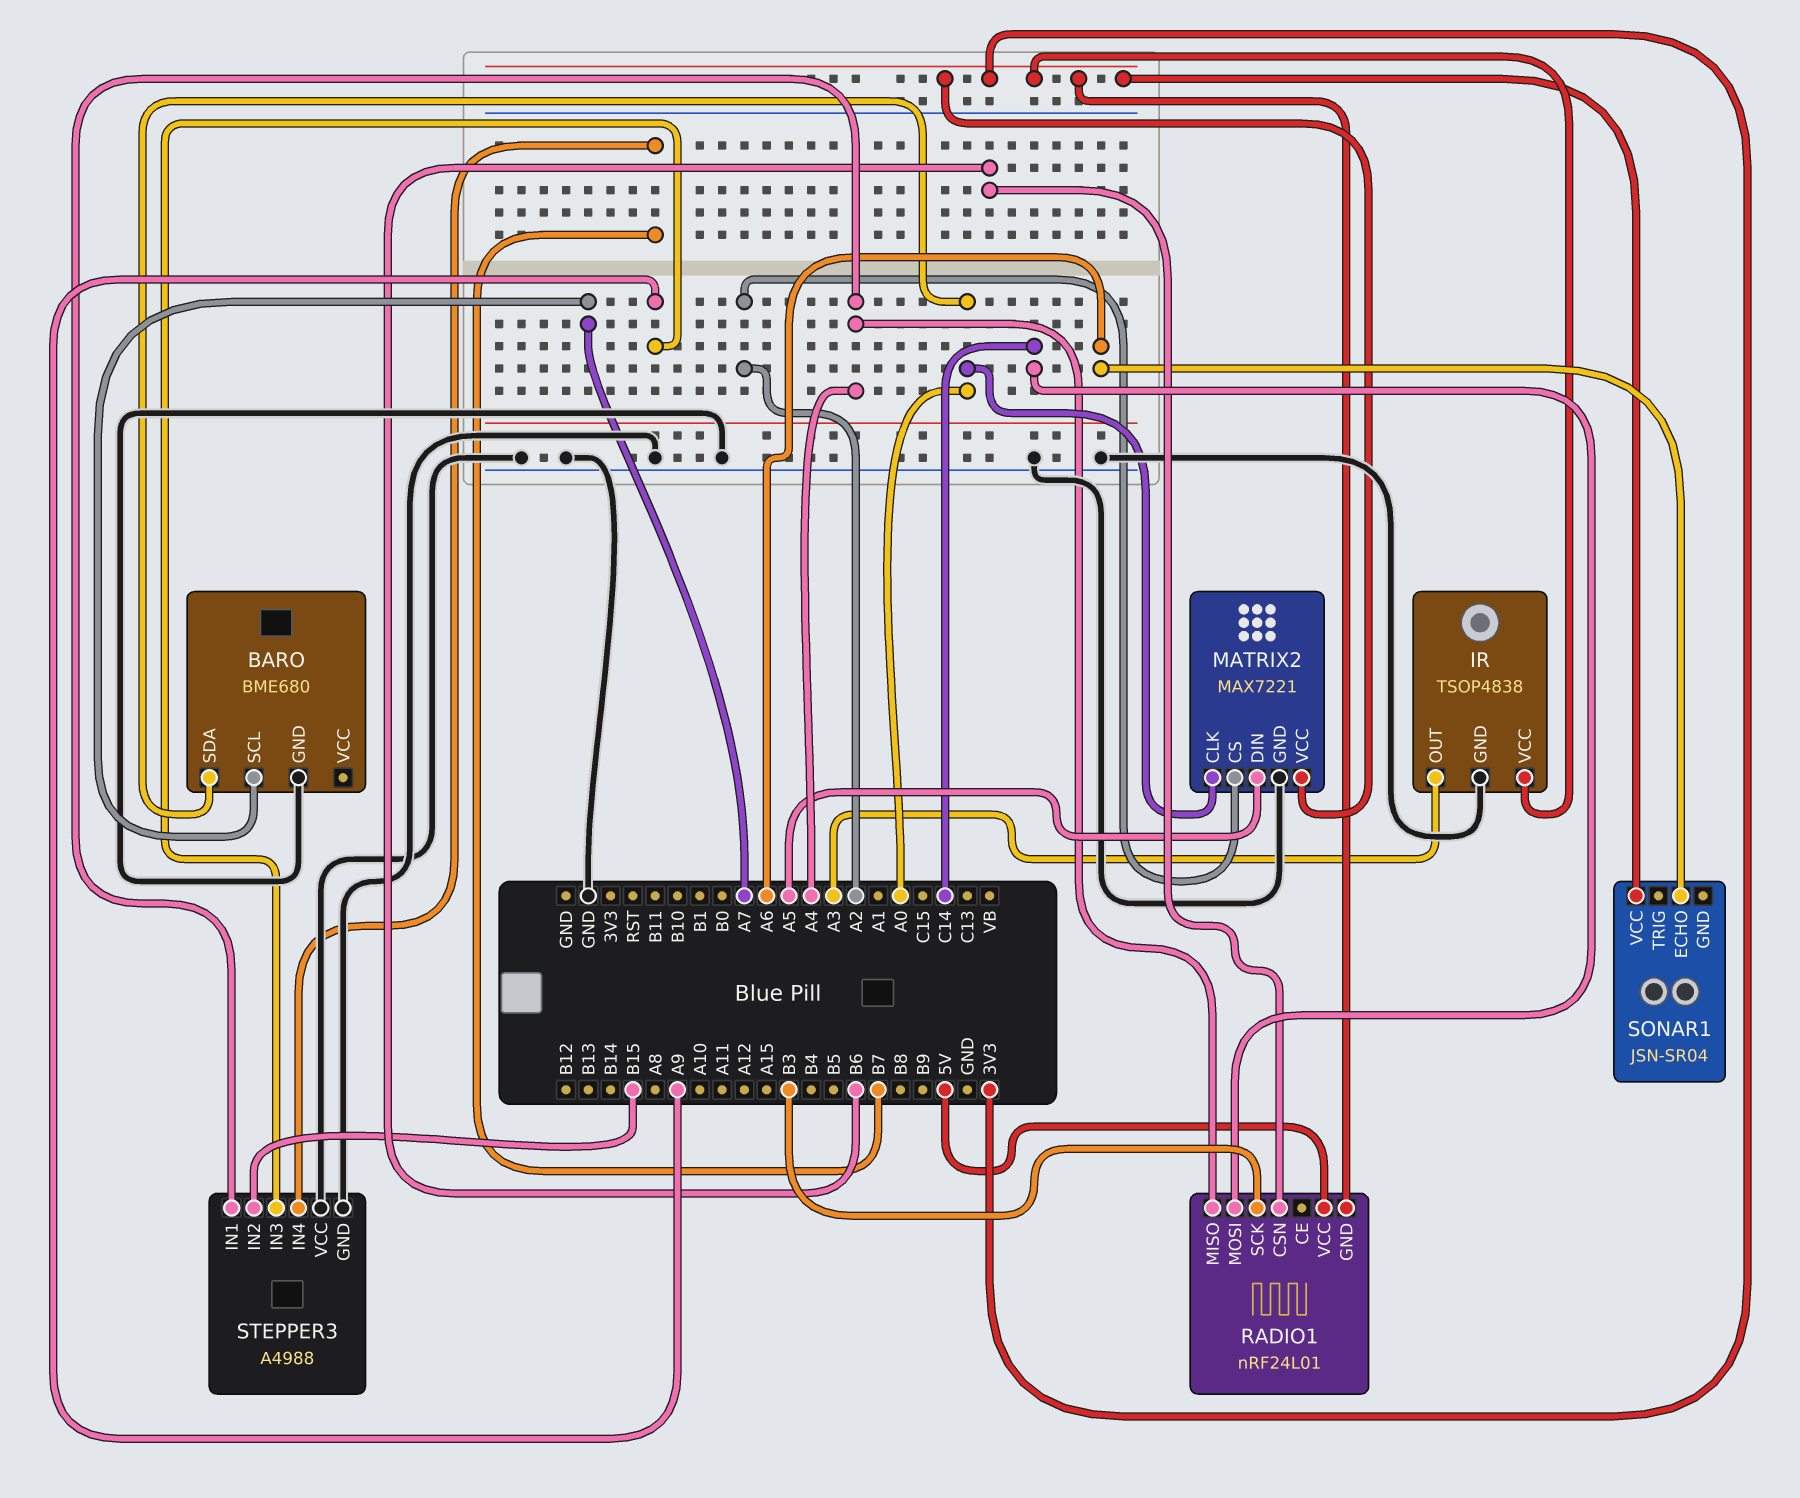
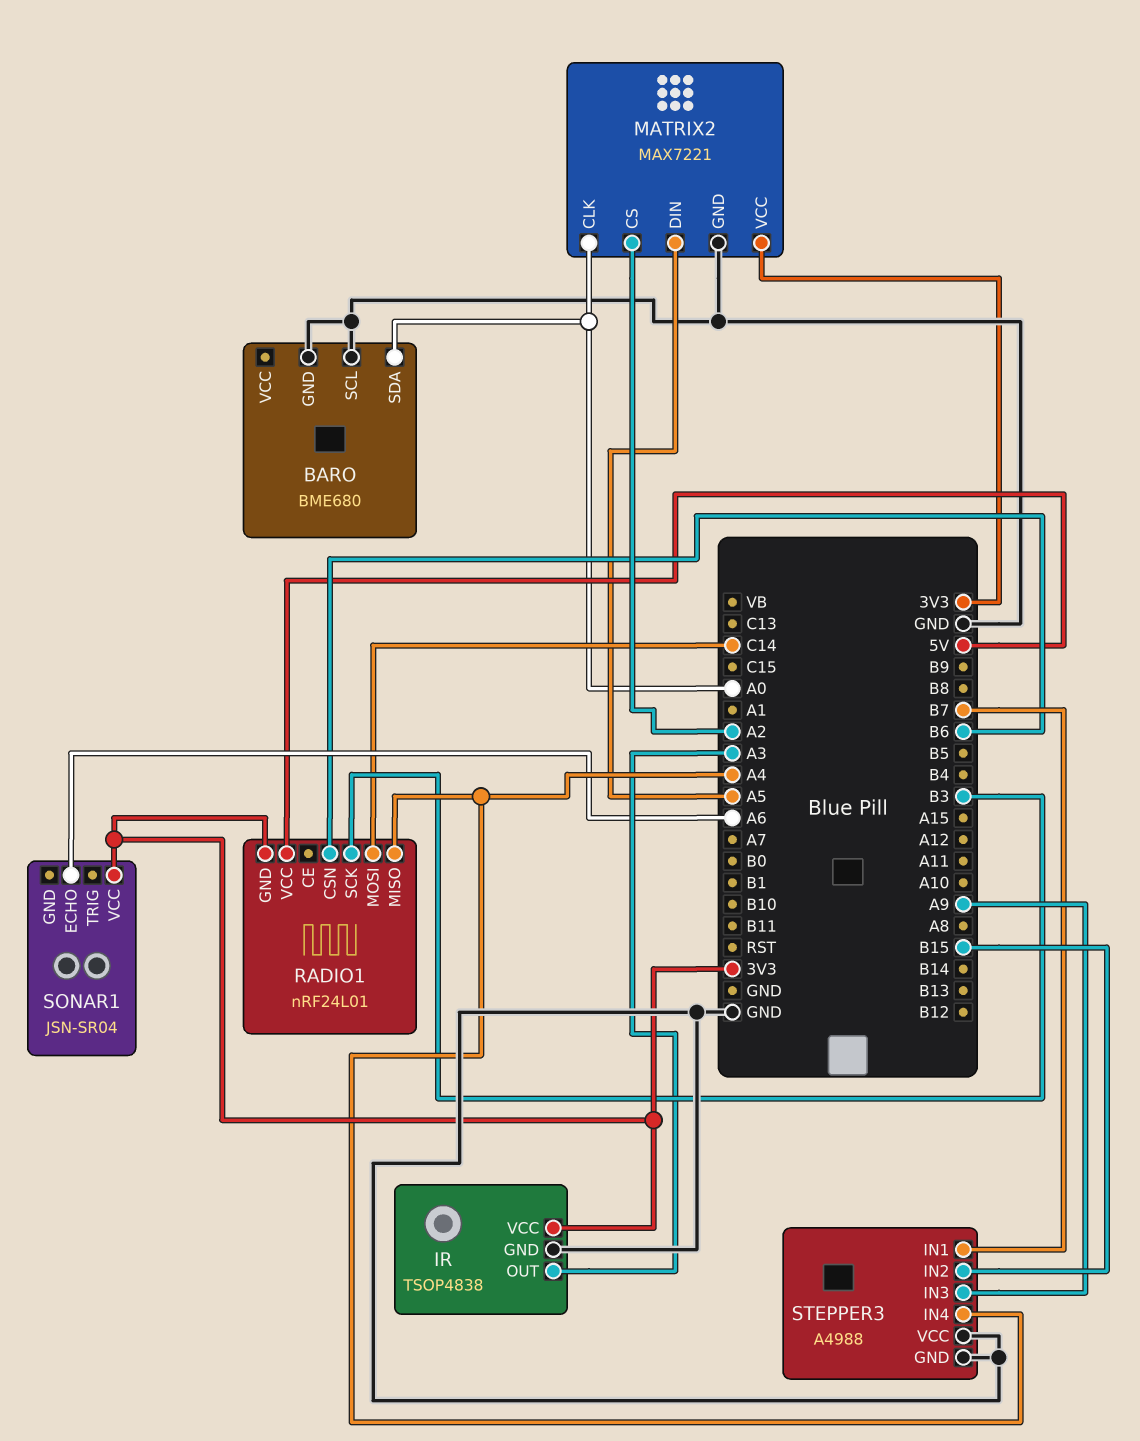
BARO pin SCL: A7 -> GND
STEPPER3 pin IN1: A4 -> B7
STEPPER3 pin IN4: B7 -> A4

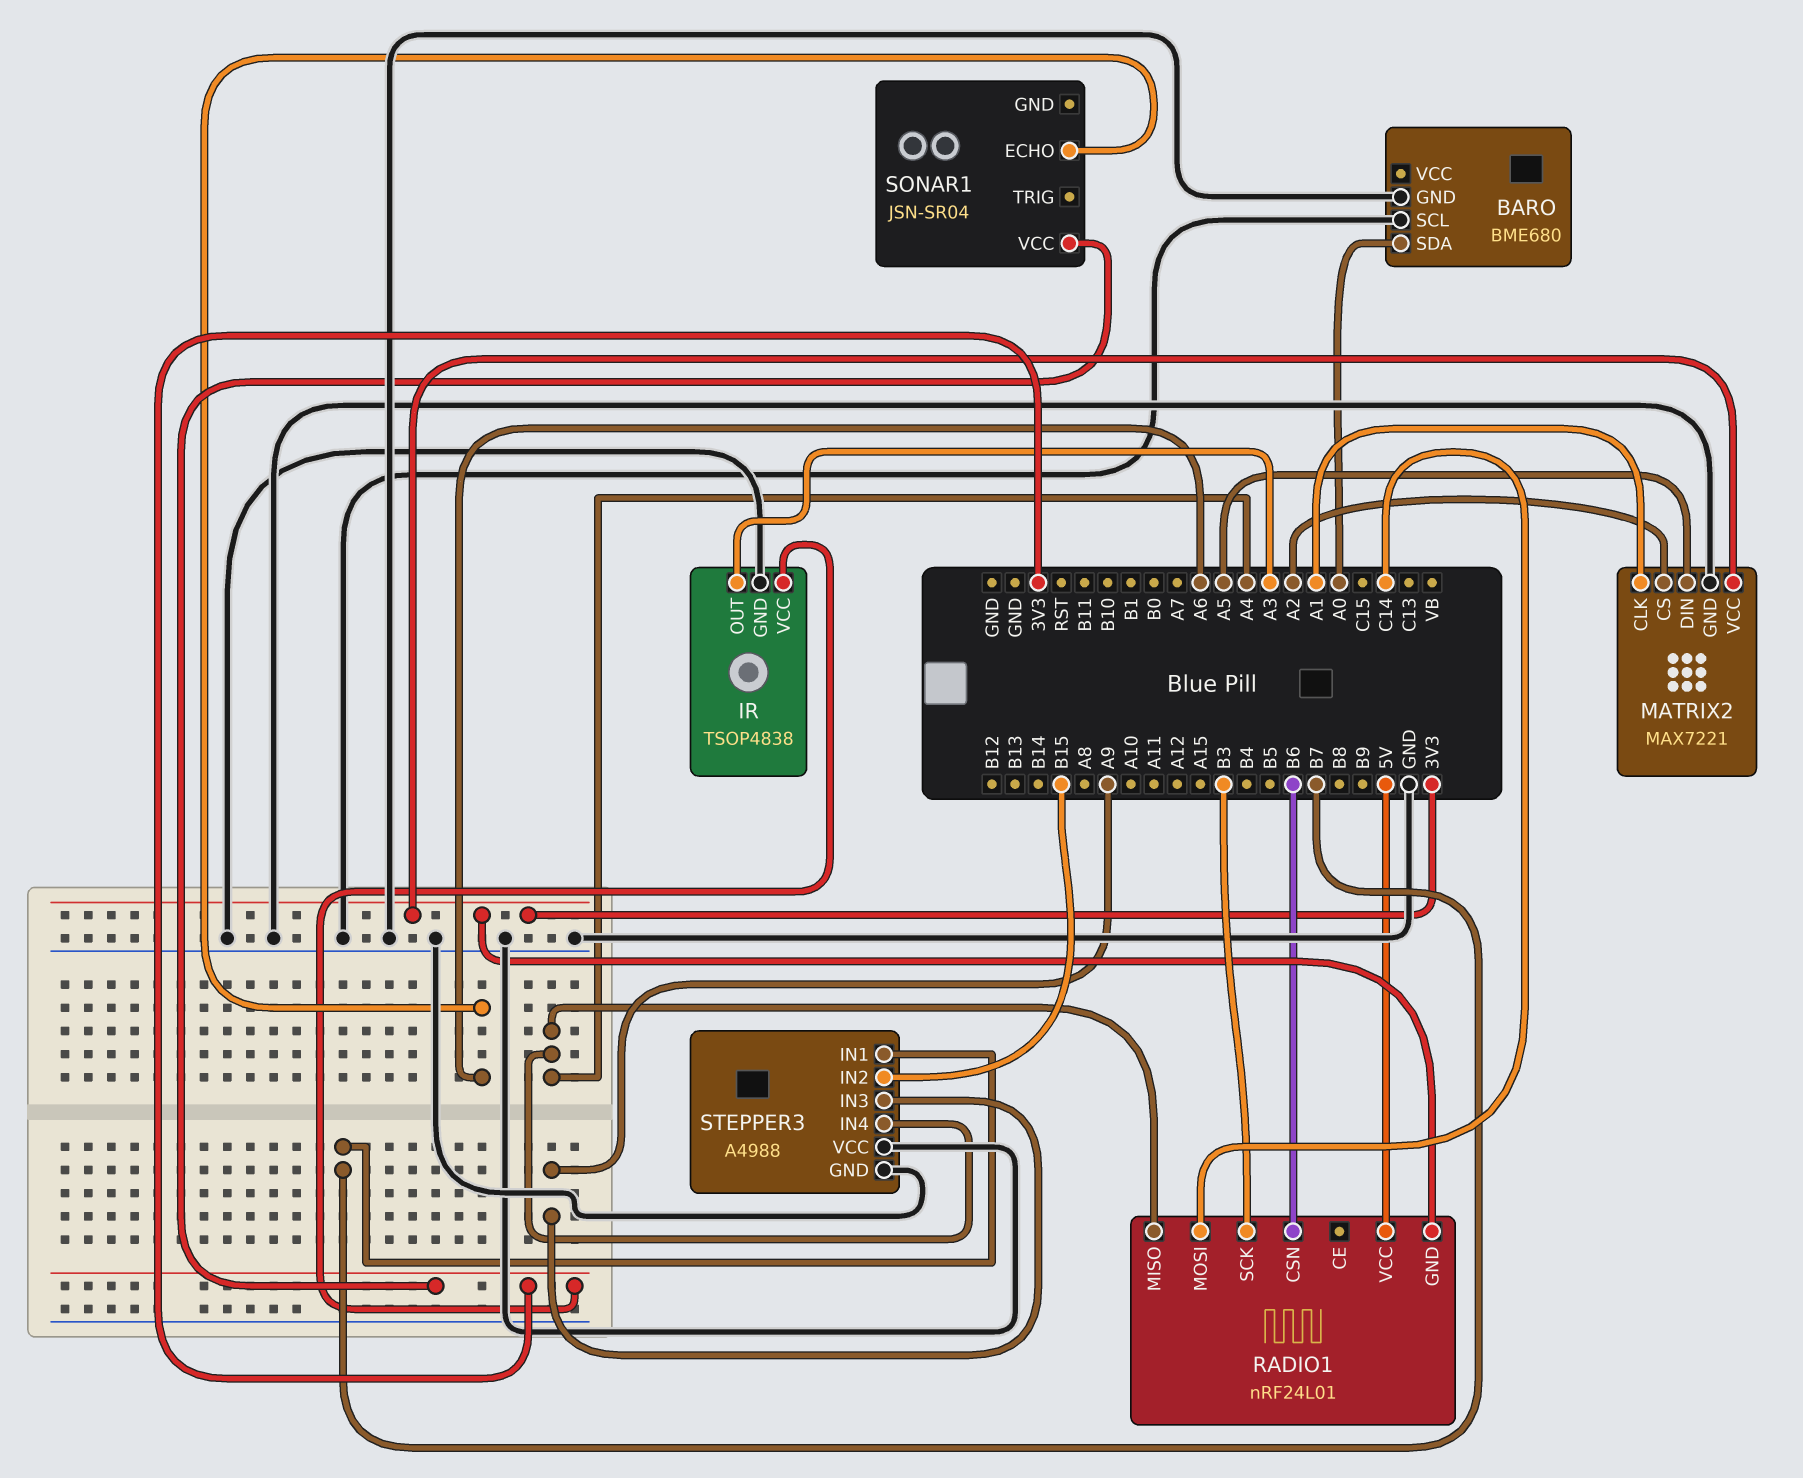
MATRIX2 pin CLK: A0 -> A1

